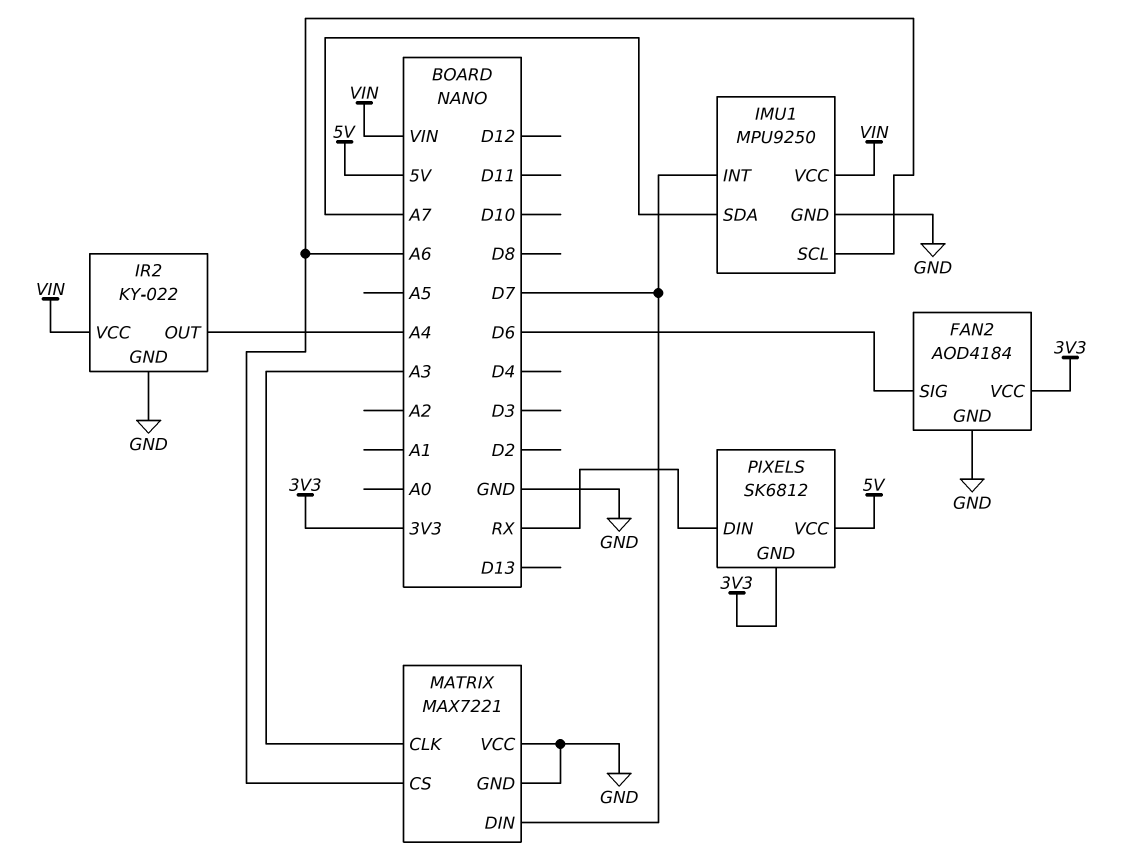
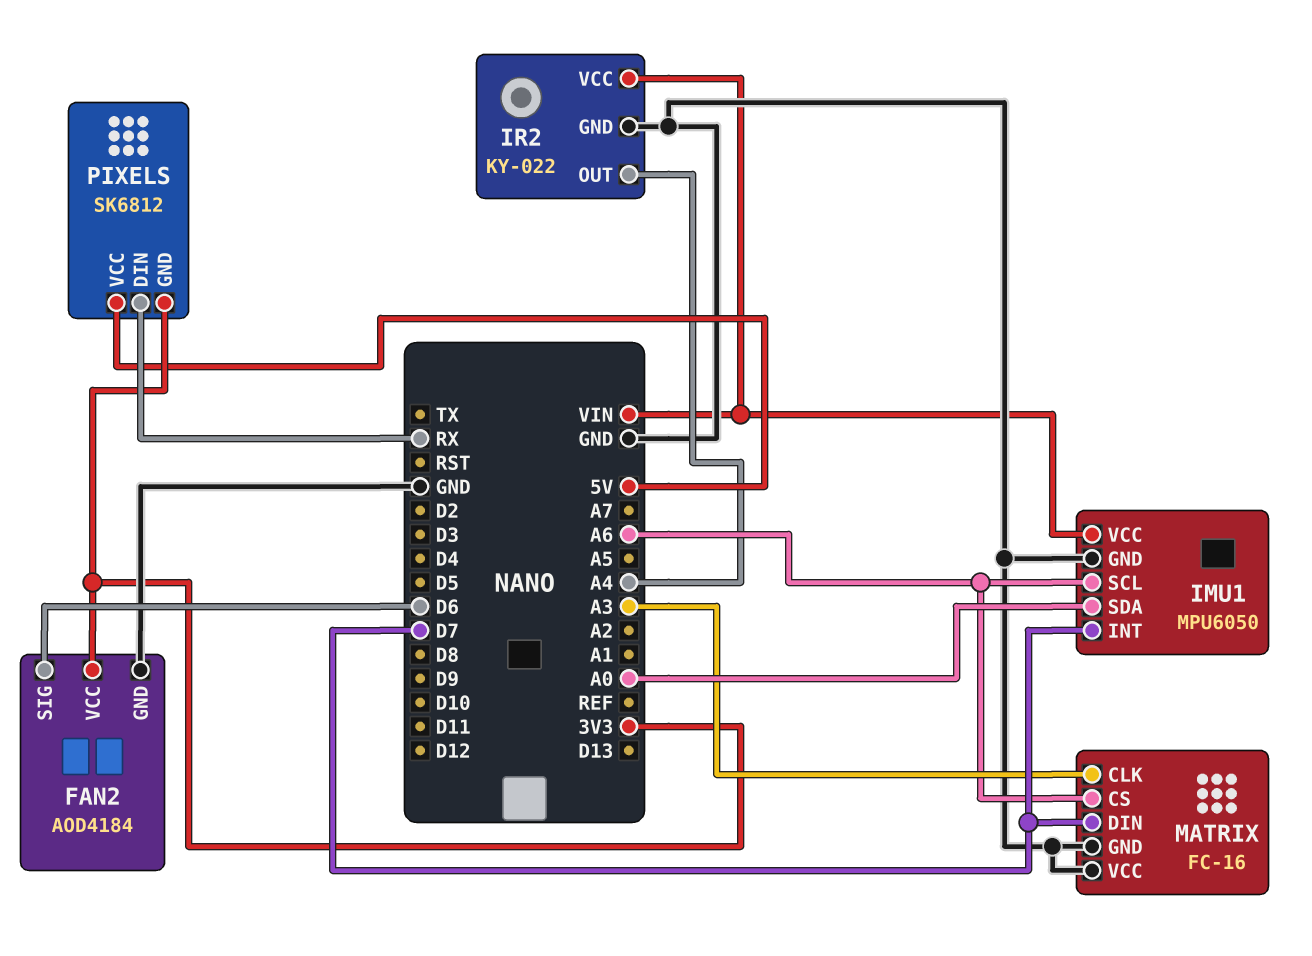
IMU1: MPU9250 -> MPU6050
IMU1 pin SDA: A7 -> A0
MATRIX: MAX7221 -> FC-16

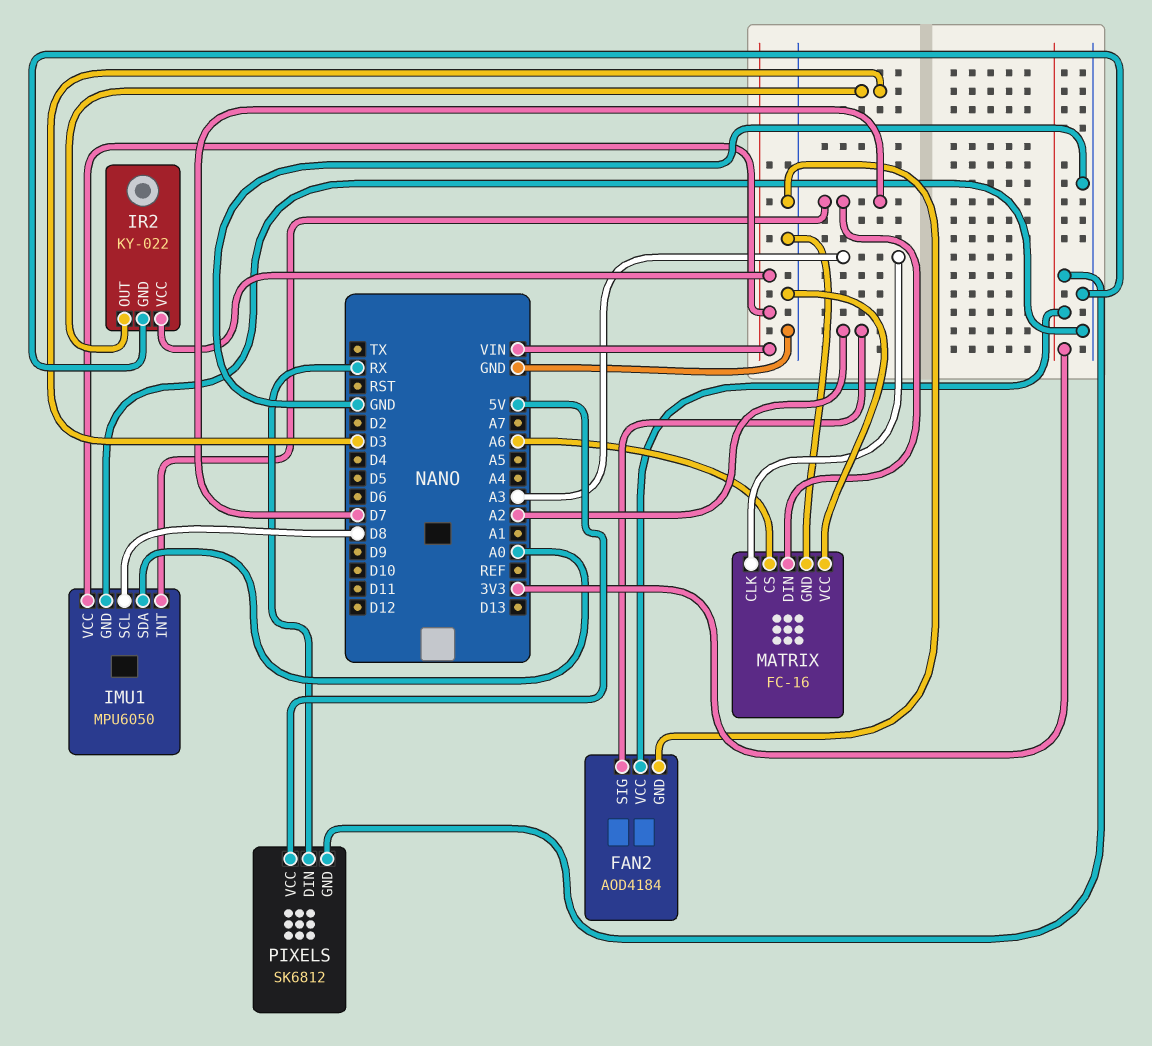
FAN2 pin SIG: D6 -> A2
IMU1 pin SCL: A6 -> D8
IR2 pin OUT: A4 -> D3

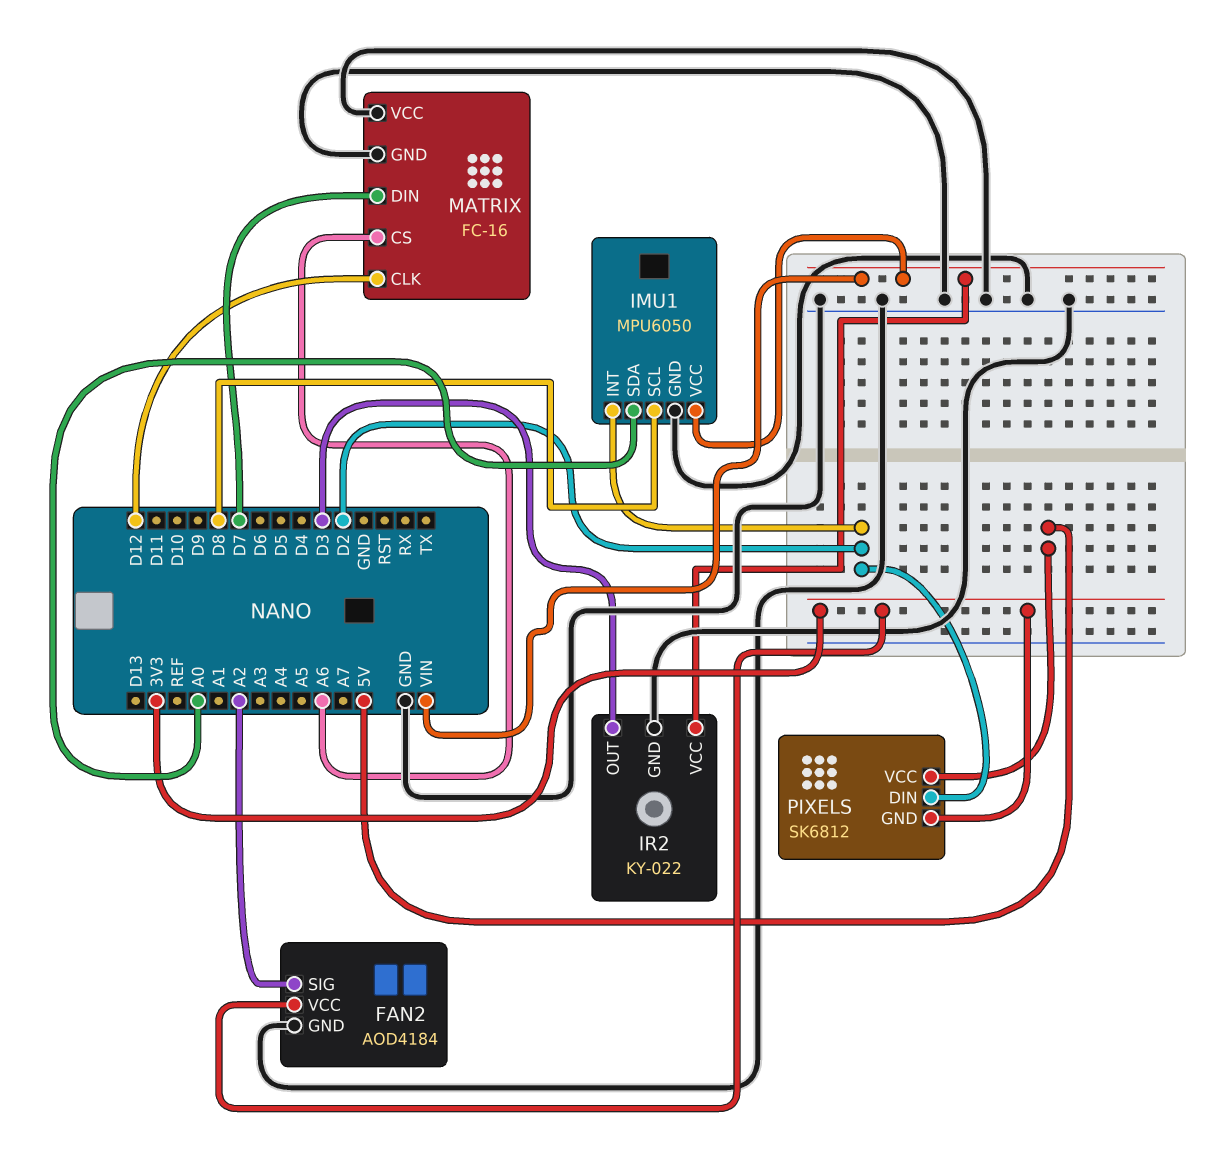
IMU1 pin INT: D7 -> D2
MATRIX pin CLK: A3 -> D12
PIXELS pin DIN: RX -> D2

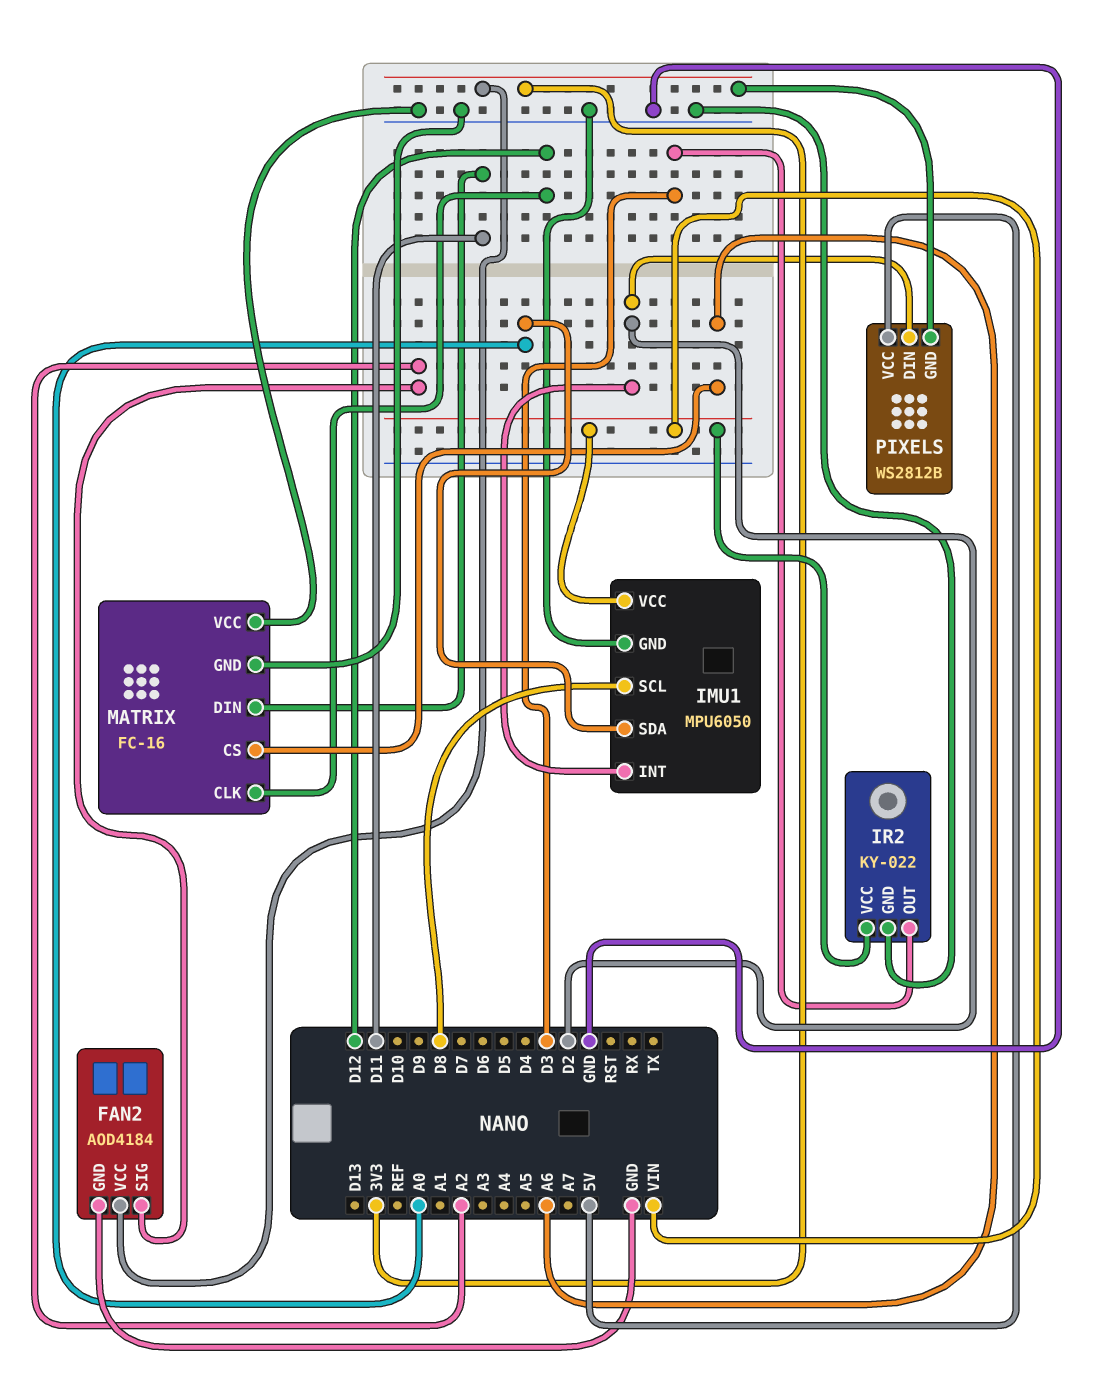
MATRIX pin DIN: D7 -> D11
PIXELS: SK6812 -> WS2812B

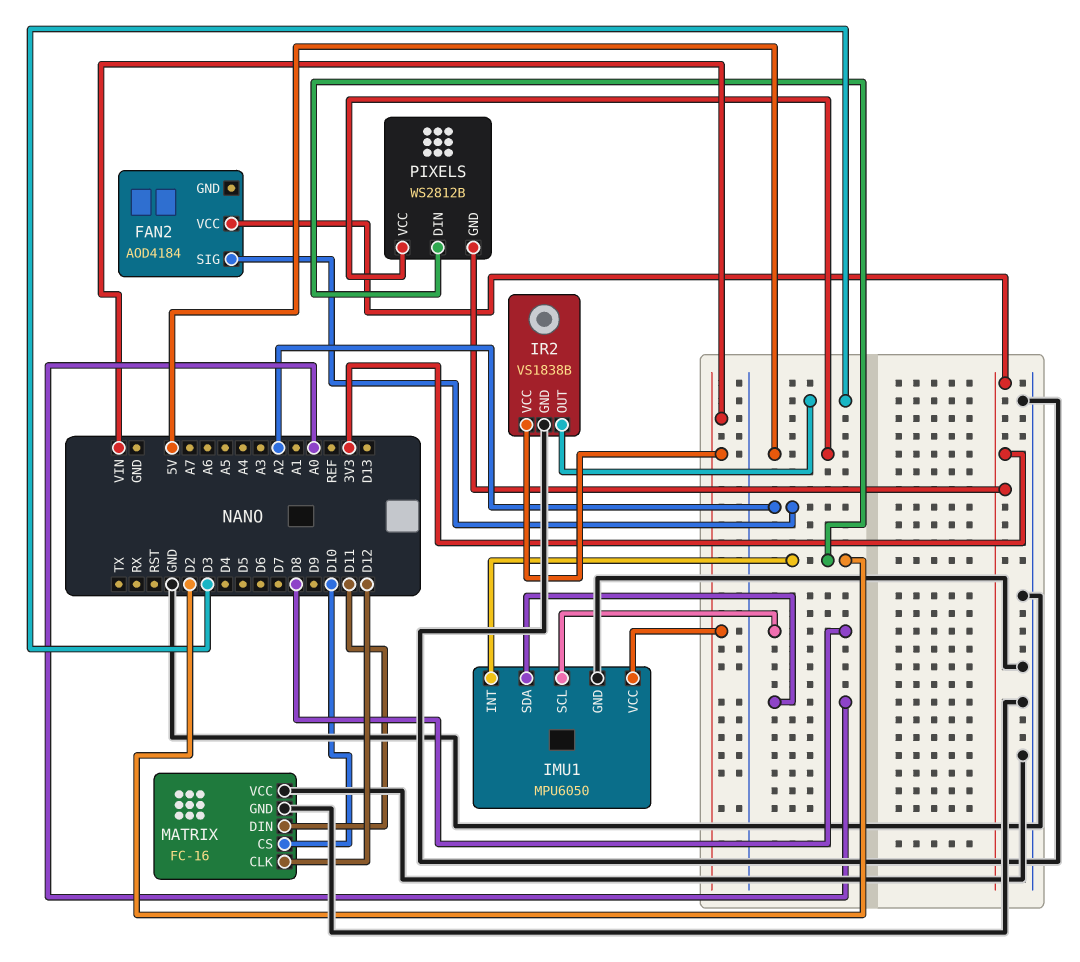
FAN2 pin GND: GND -> none
IR2: KY-022 -> VS1838B
MATRIX pin CS: A6 -> D10

